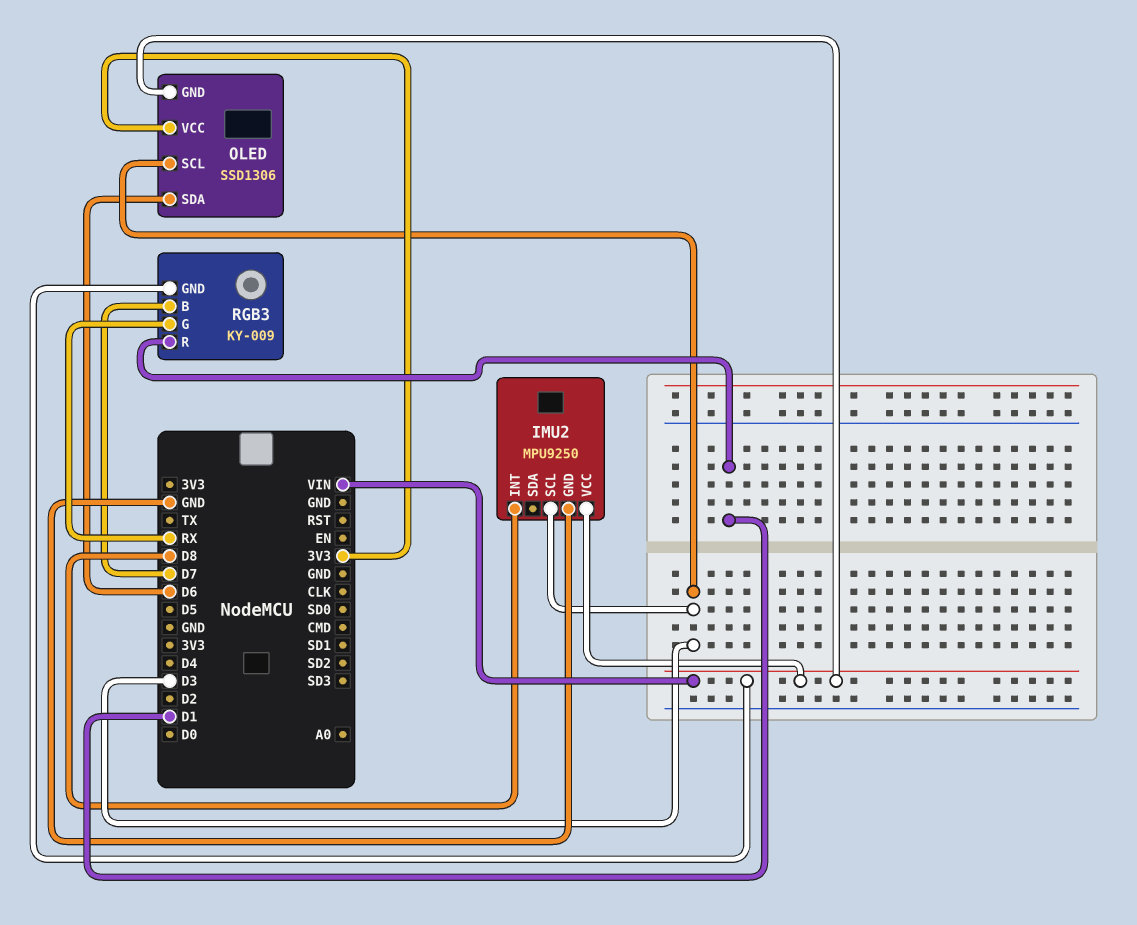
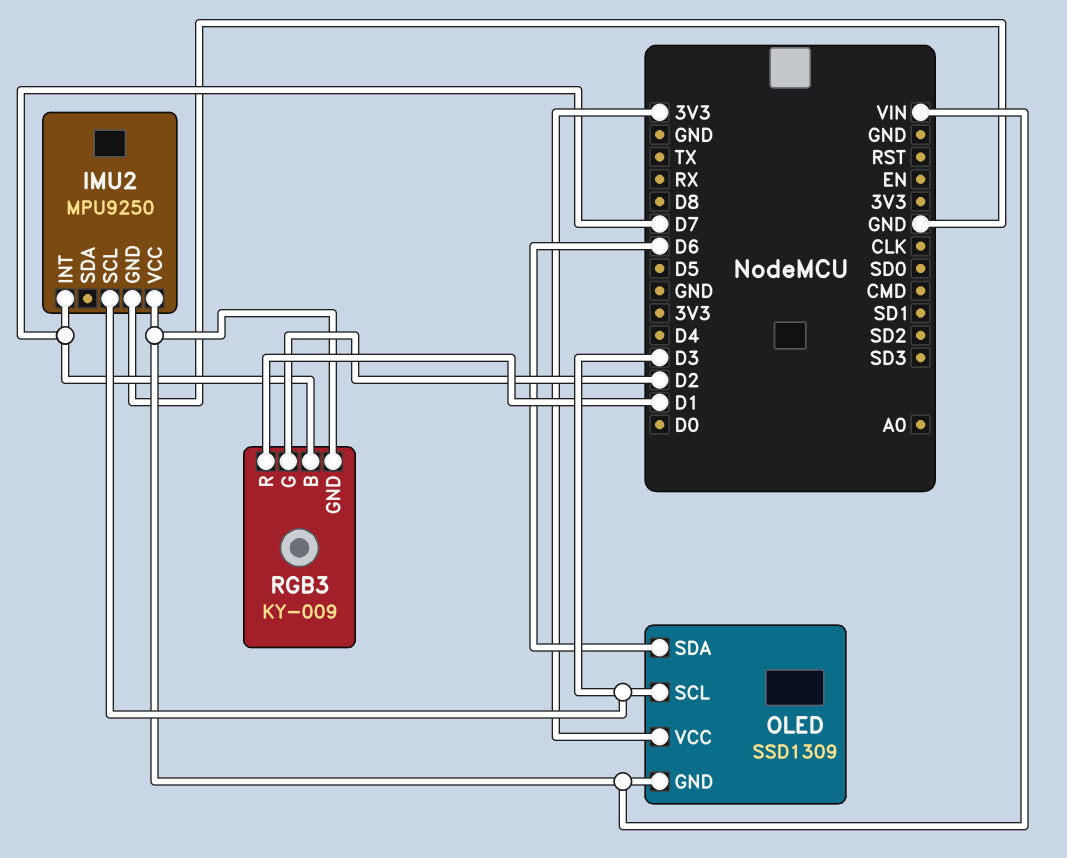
IMU2 pin INT: D8 -> D7
OLED: SSD1306 -> SSD1309
RGB3 pin G: RX -> D2

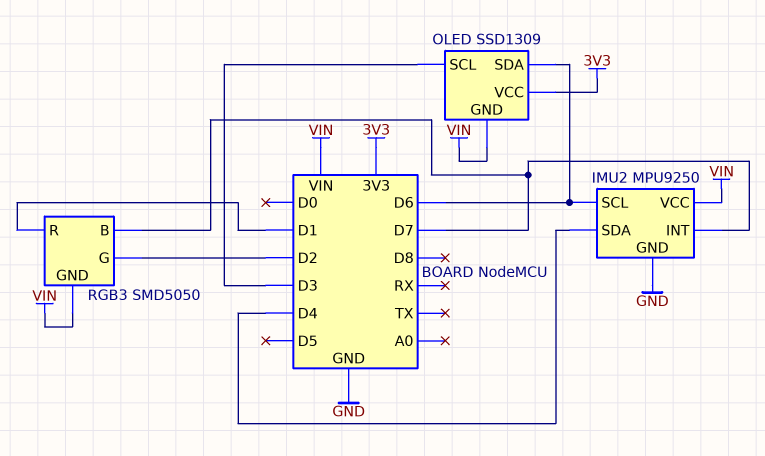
IMU2 pin SCL: D3 -> D6
IMU2 pin SDA: none -> D4
RGB3: KY-009 -> SMD5050

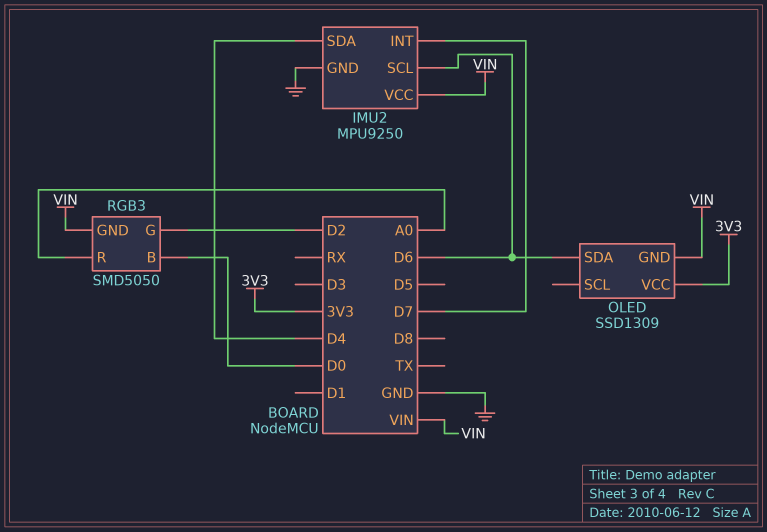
OLED pin SCL: D3 -> none
RGB3 pin B: D7 -> D0
RGB3 pin R: D1 -> A0

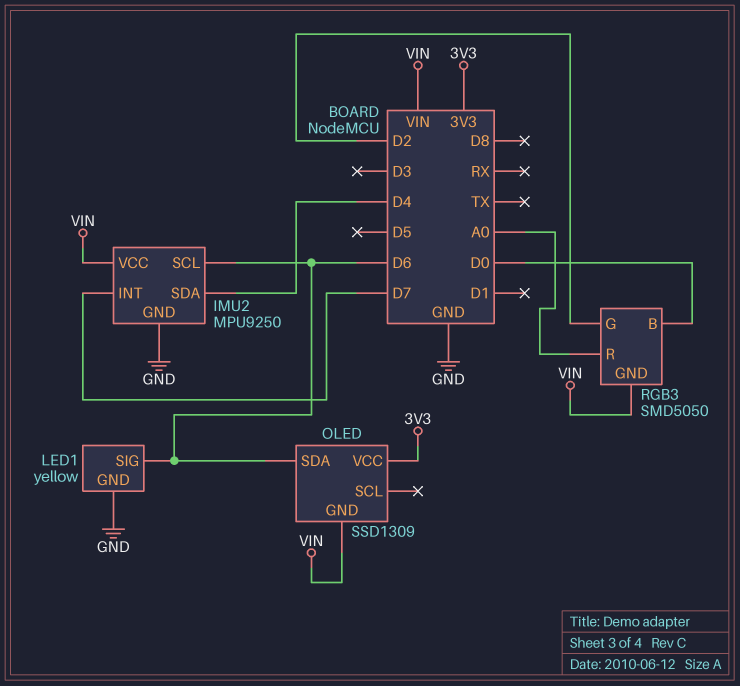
LED1: none -> yellow
LED1 pin GND: none -> GND
LED1 pin SIG: none -> D6

